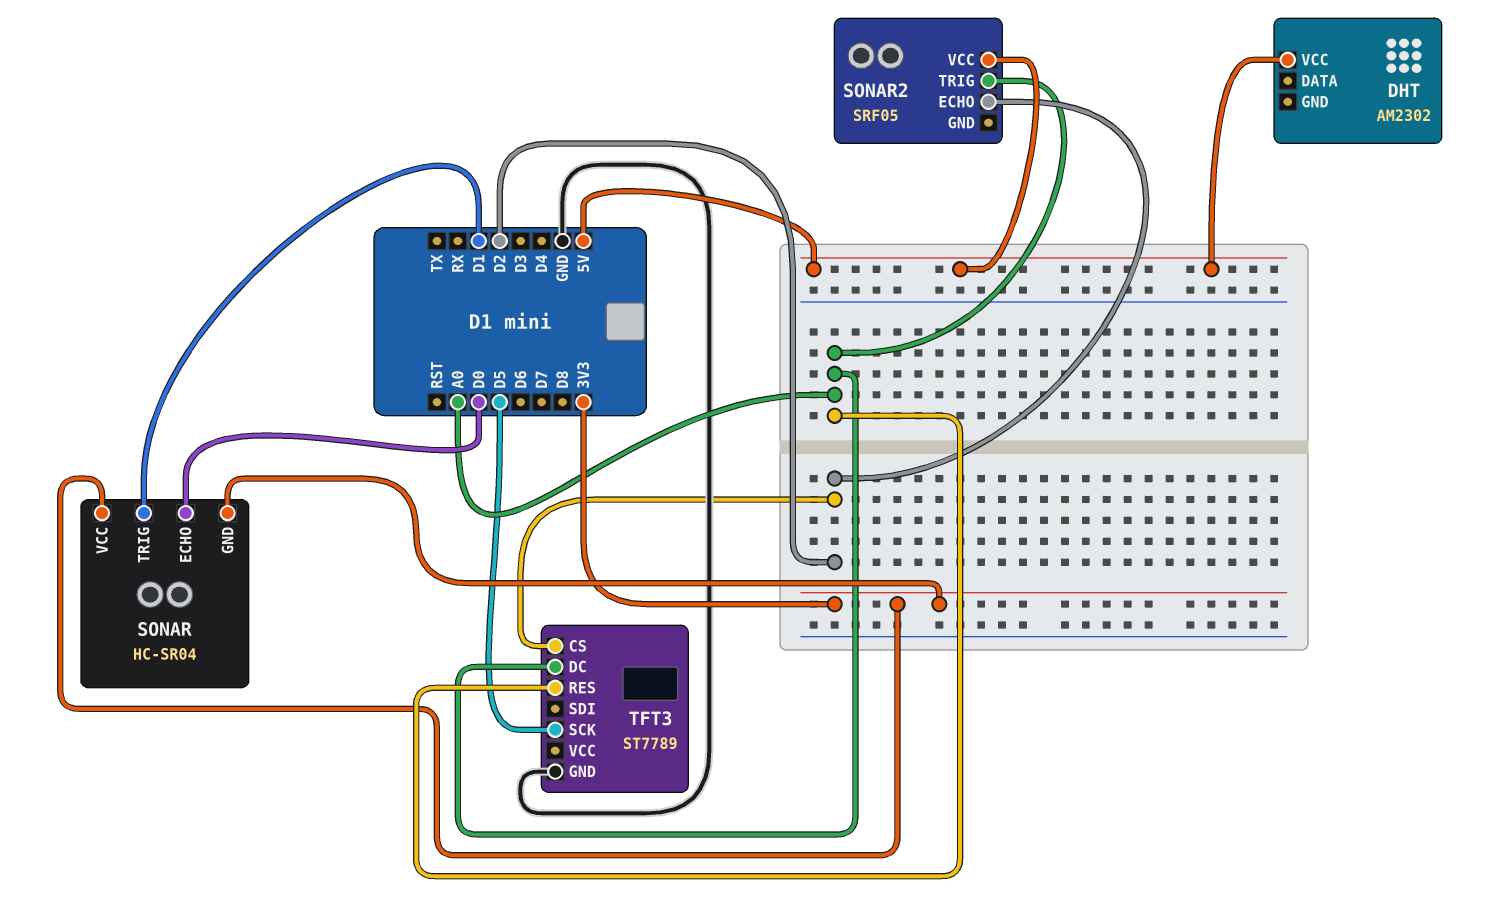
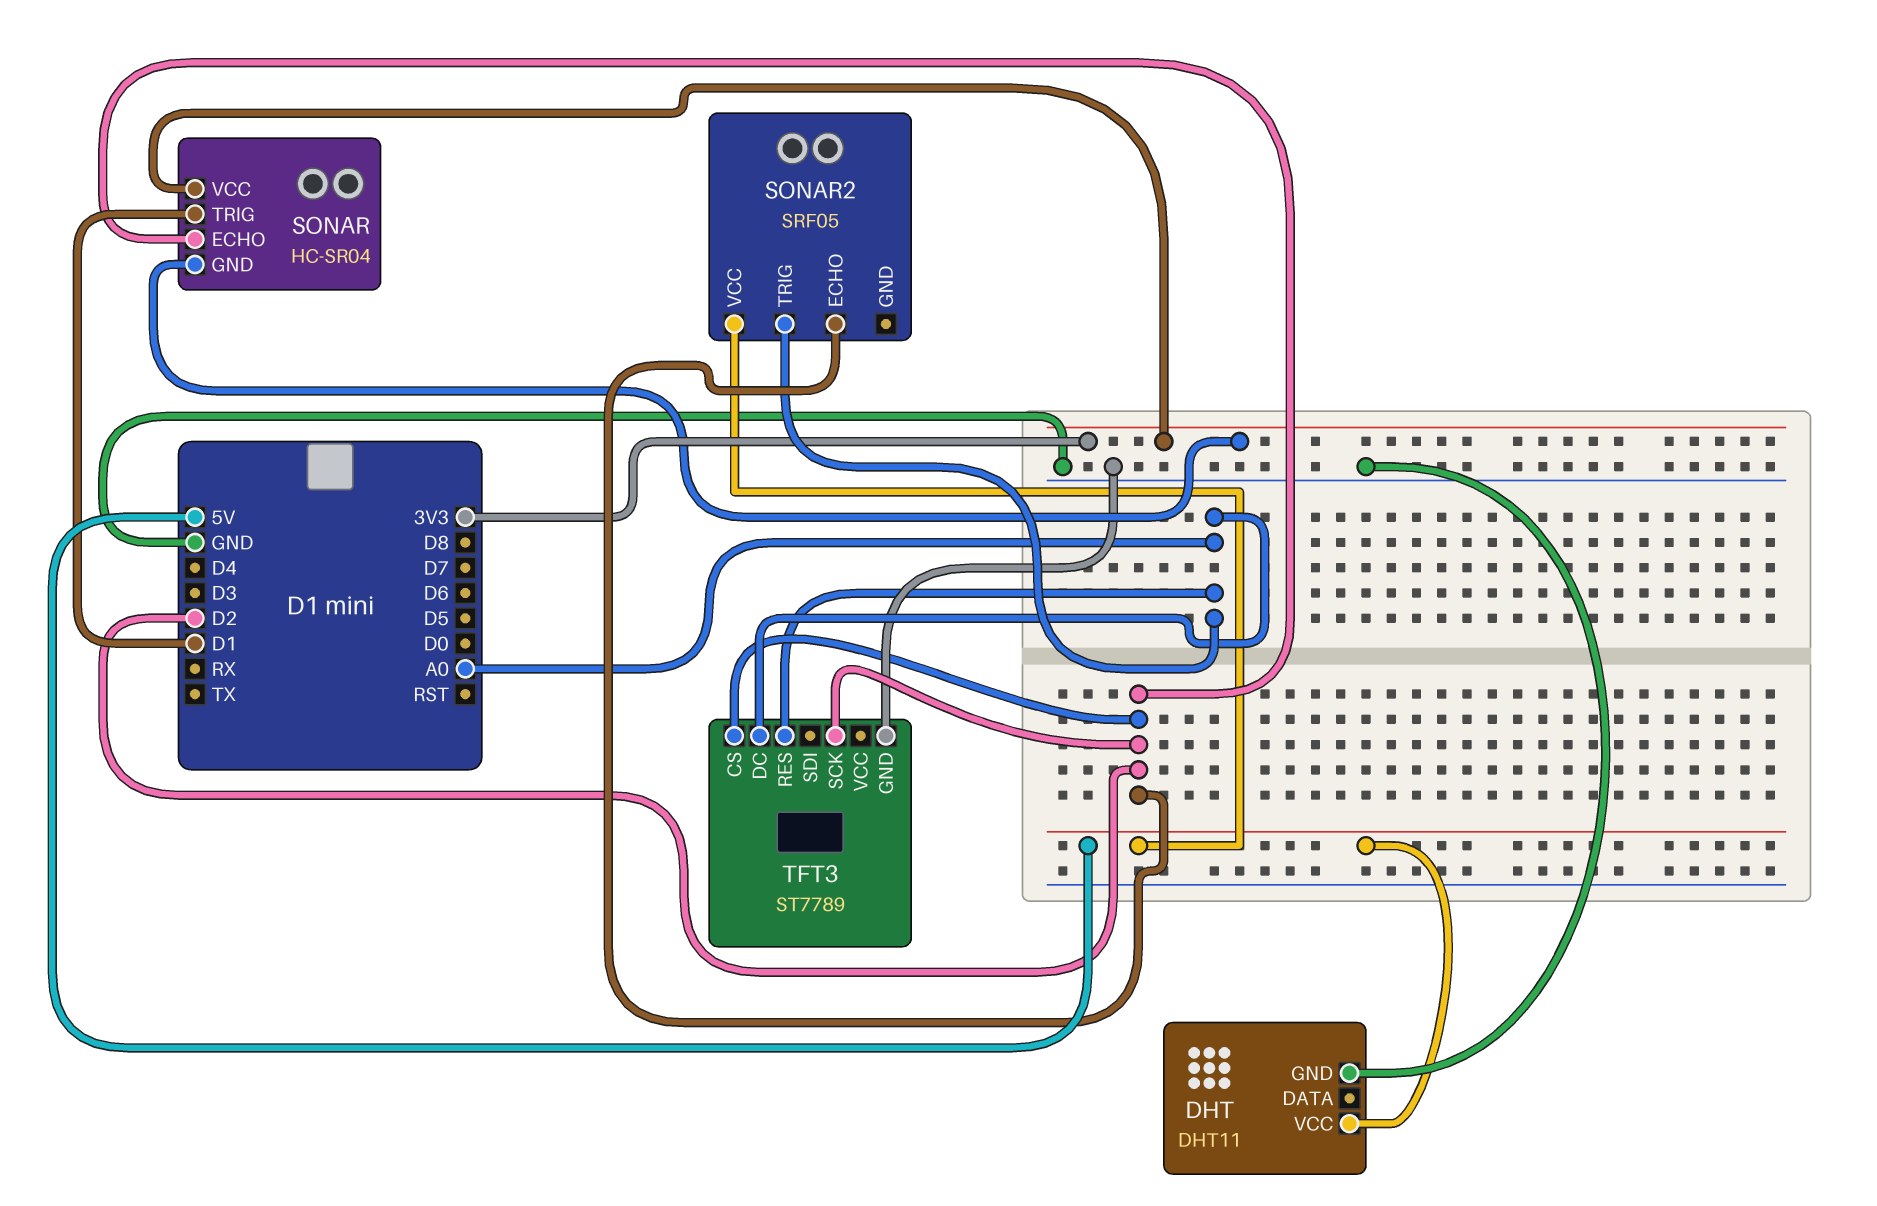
DHT: AM2302 -> DHT11
DHT pin GND: none -> GND
SONAR pin ECHO: D0 -> D2
TFT3 pin SCK: D5 -> D2

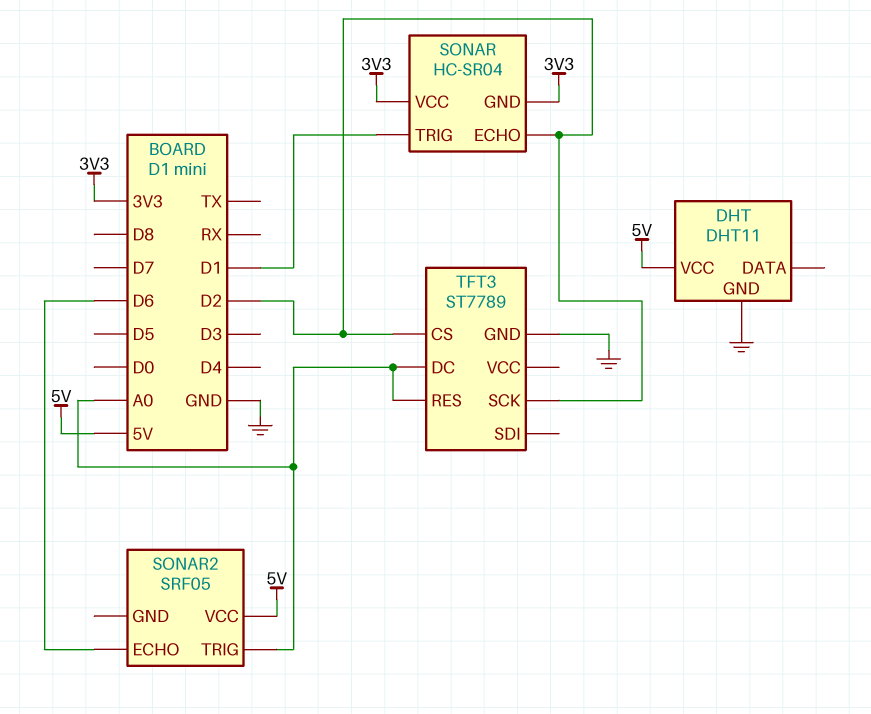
SONAR2 pin ECHO: D2 -> D6

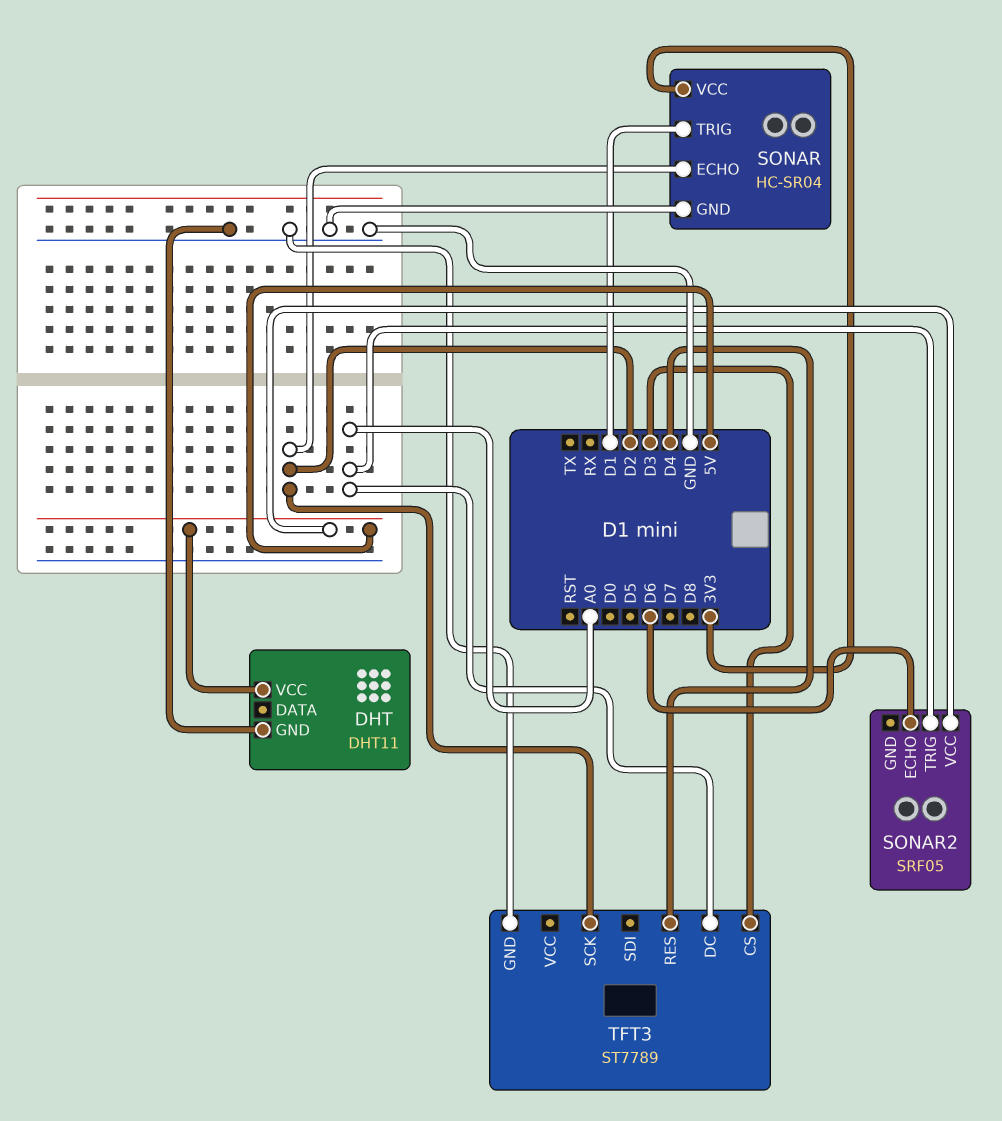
SONAR pin GND: 3V3 -> GND
TFT3 pin CS: D2 -> D3
TFT3 pin RES: A0 -> D4

